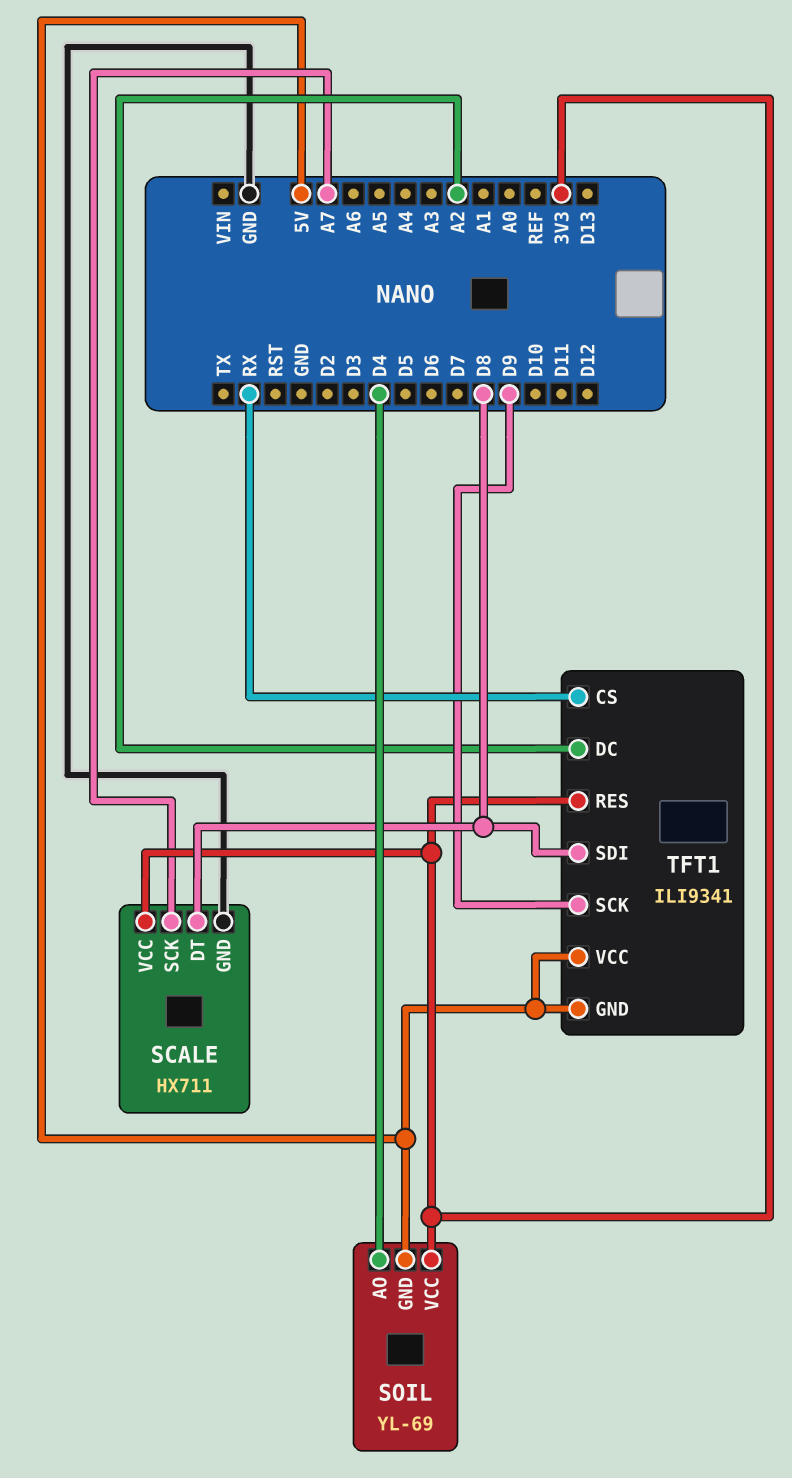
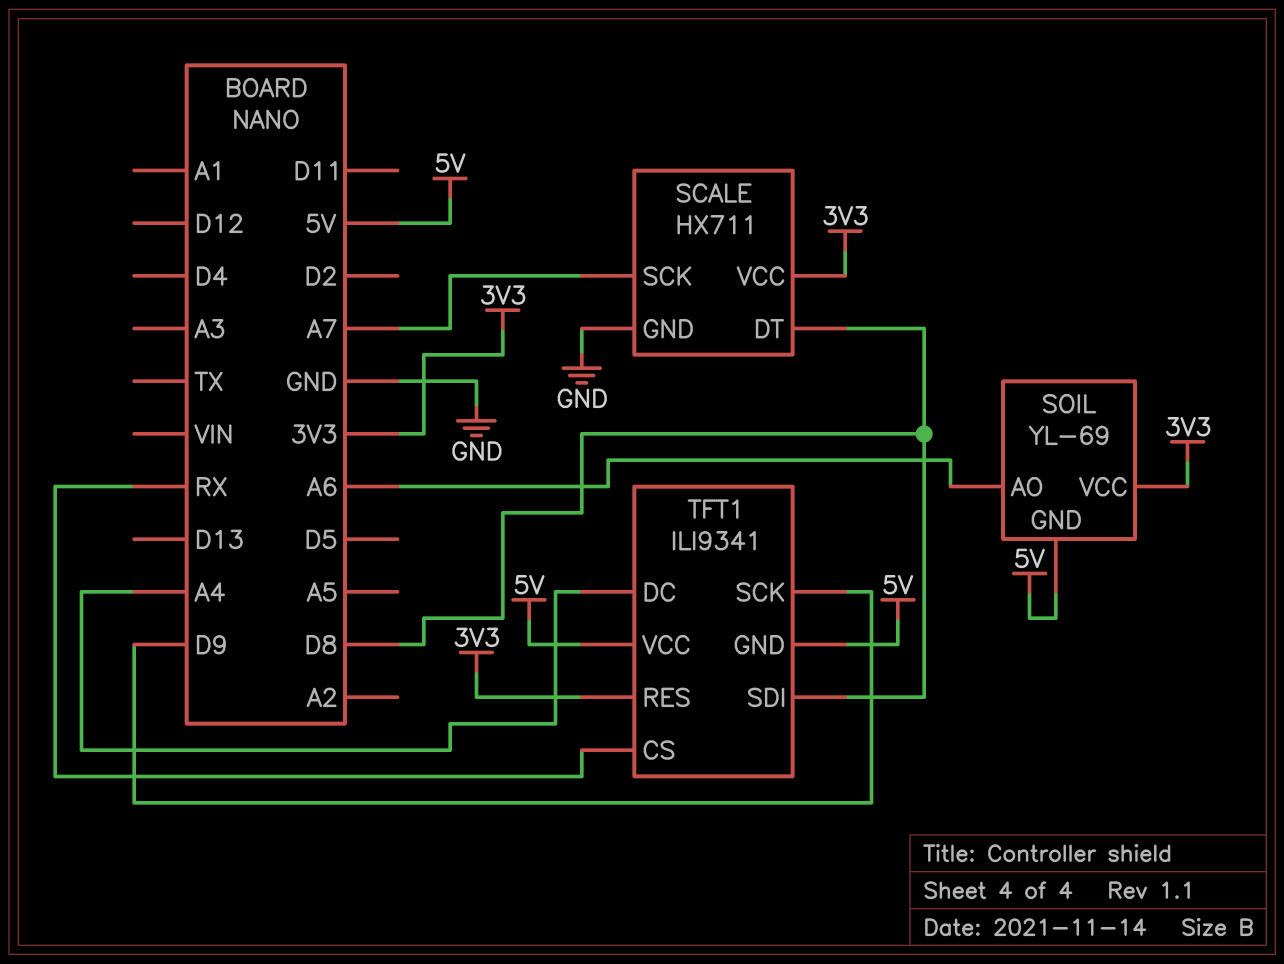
SOIL pin AO: D4 -> A6
TFT1 pin DC: A2 -> A4

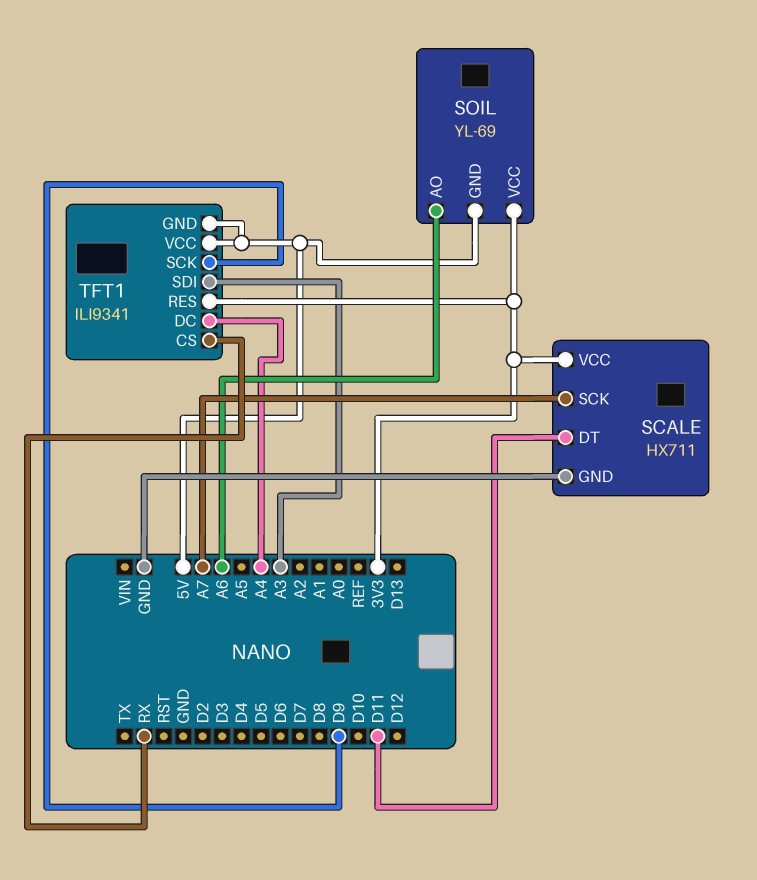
SCALE pin DT: D8 -> D11
TFT1 pin SDI: D8 -> A3

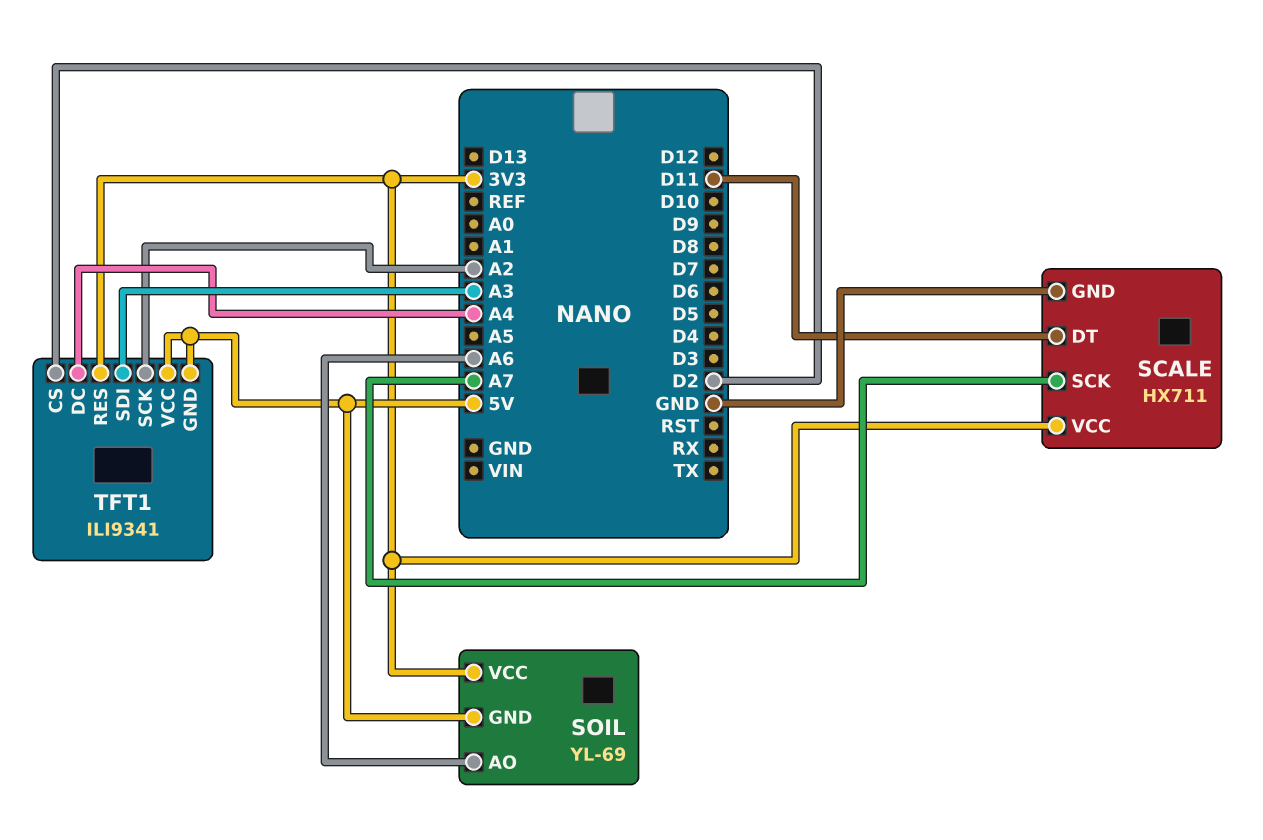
TFT1 pin CS: RX -> D2
TFT1 pin SCK: D9 -> A2

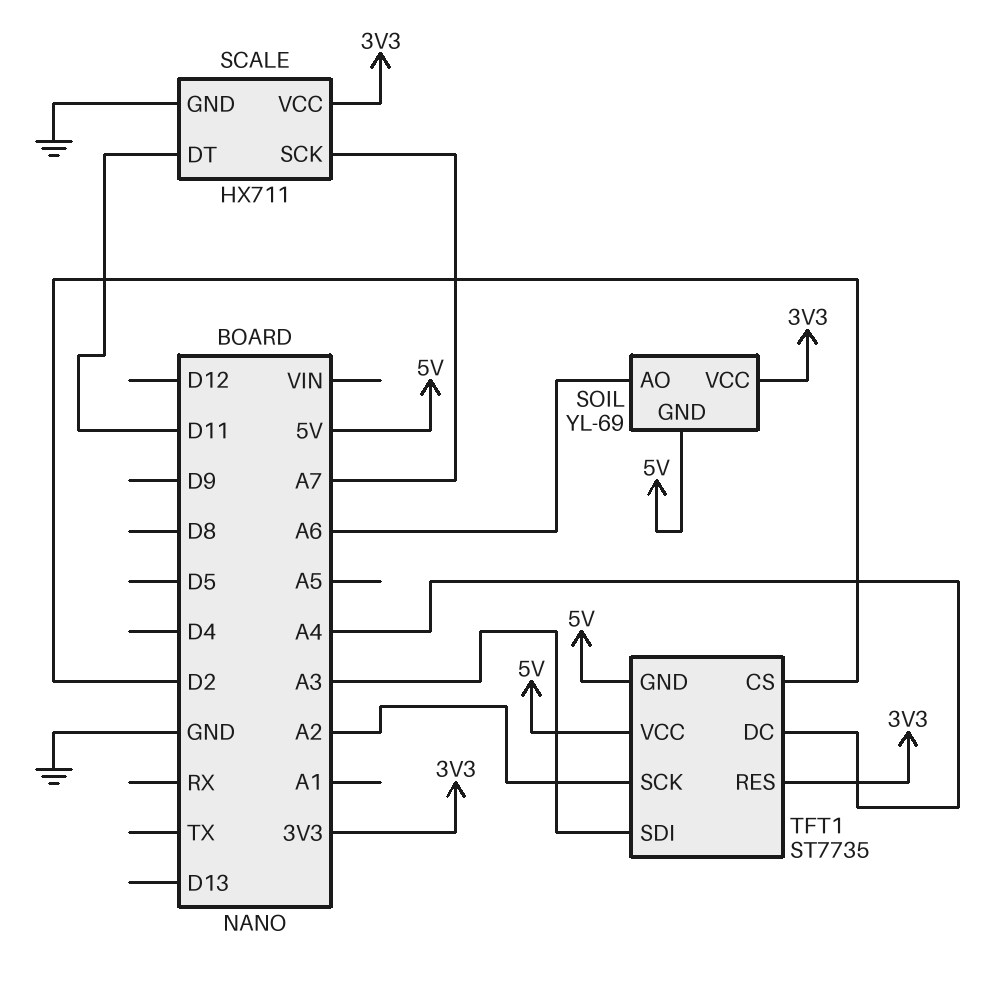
TFT1: ILI9341 -> ST7735

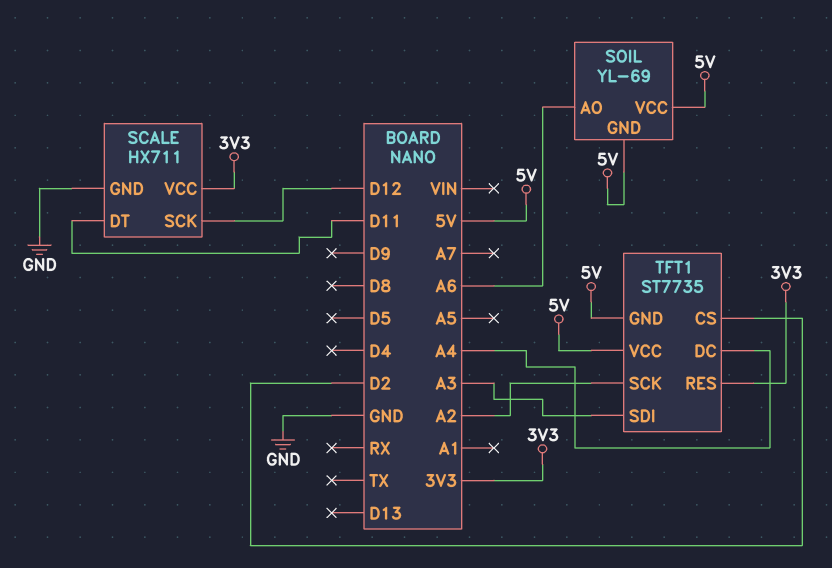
SCALE pin SCK: A7 -> D12
SOIL pin VCC: 3V3 -> 5V

